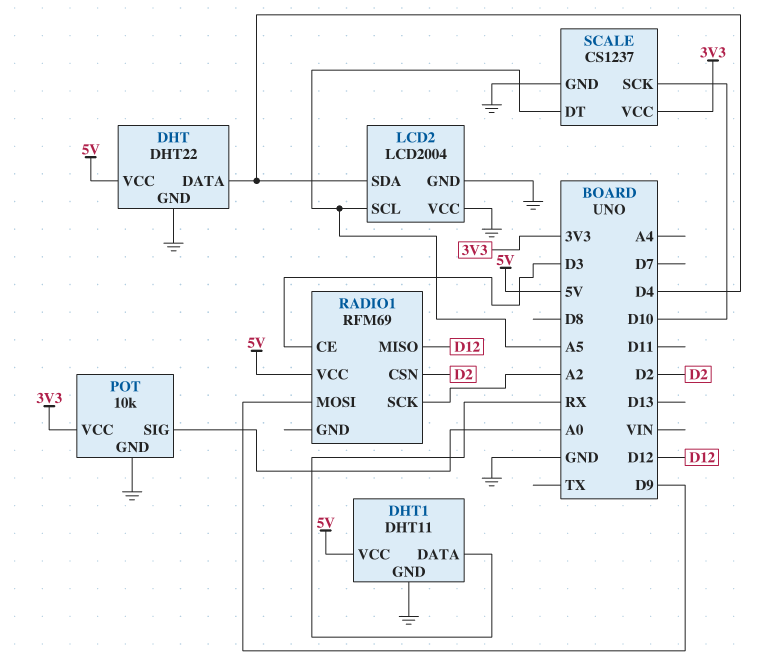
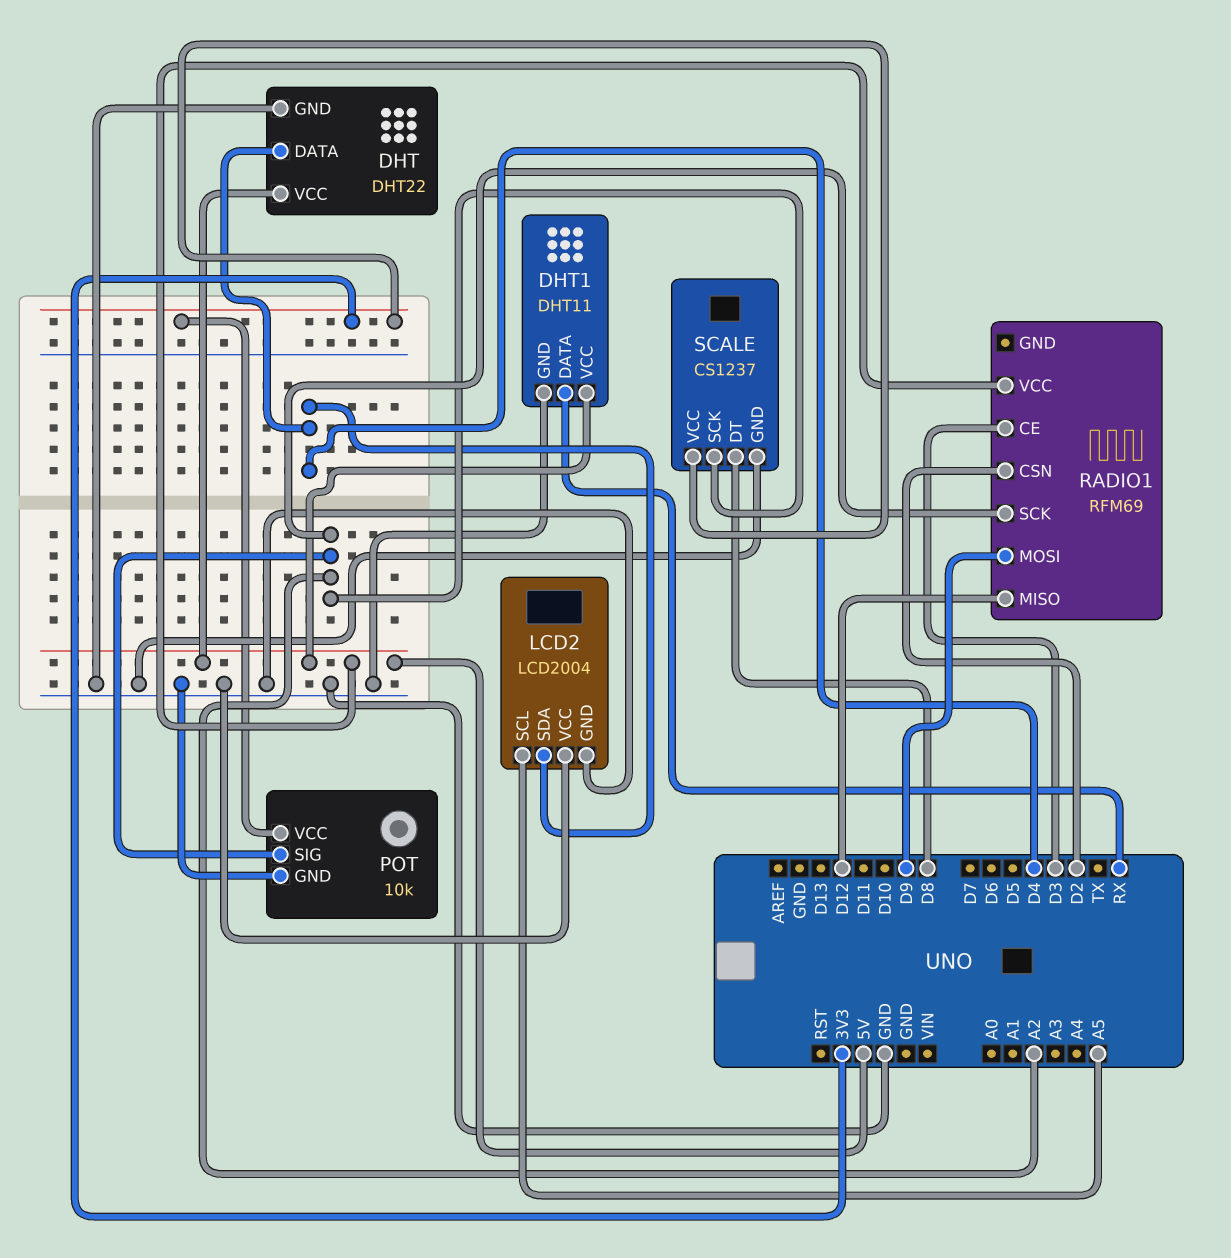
POT pin SIG: A0 -> A2
SCALE pin DT: A5 -> D8
SCALE pin SCK: D10 -> A2

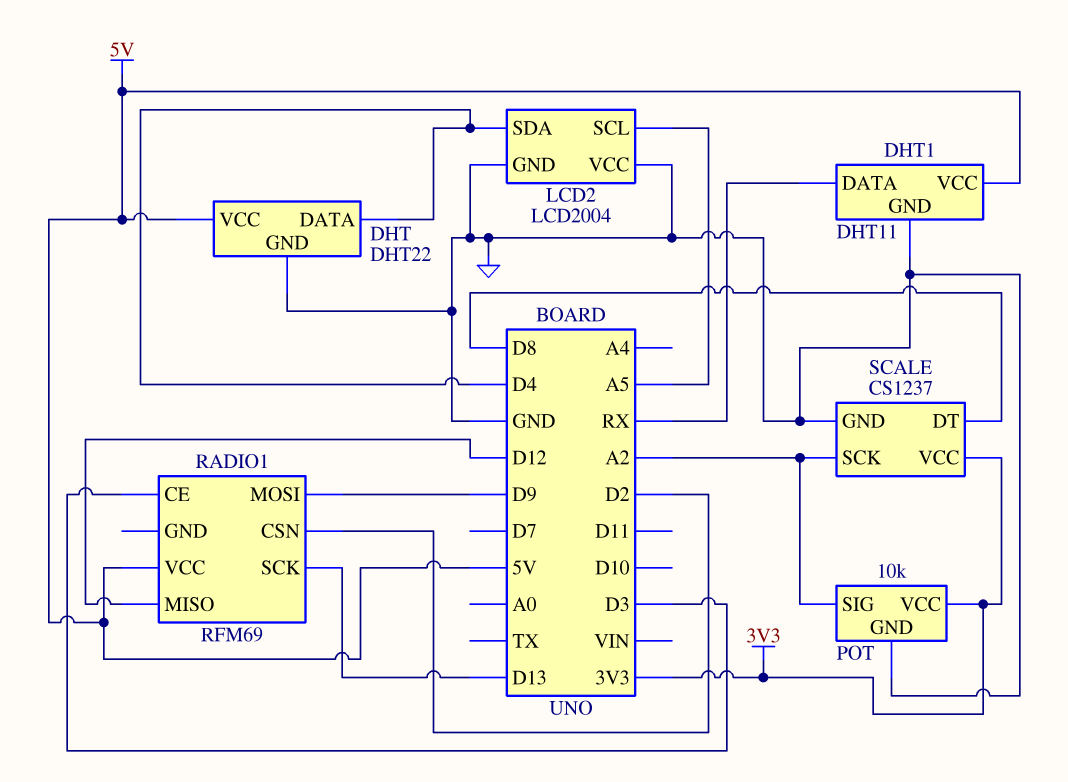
RADIO1 pin SCK: A2 -> D13

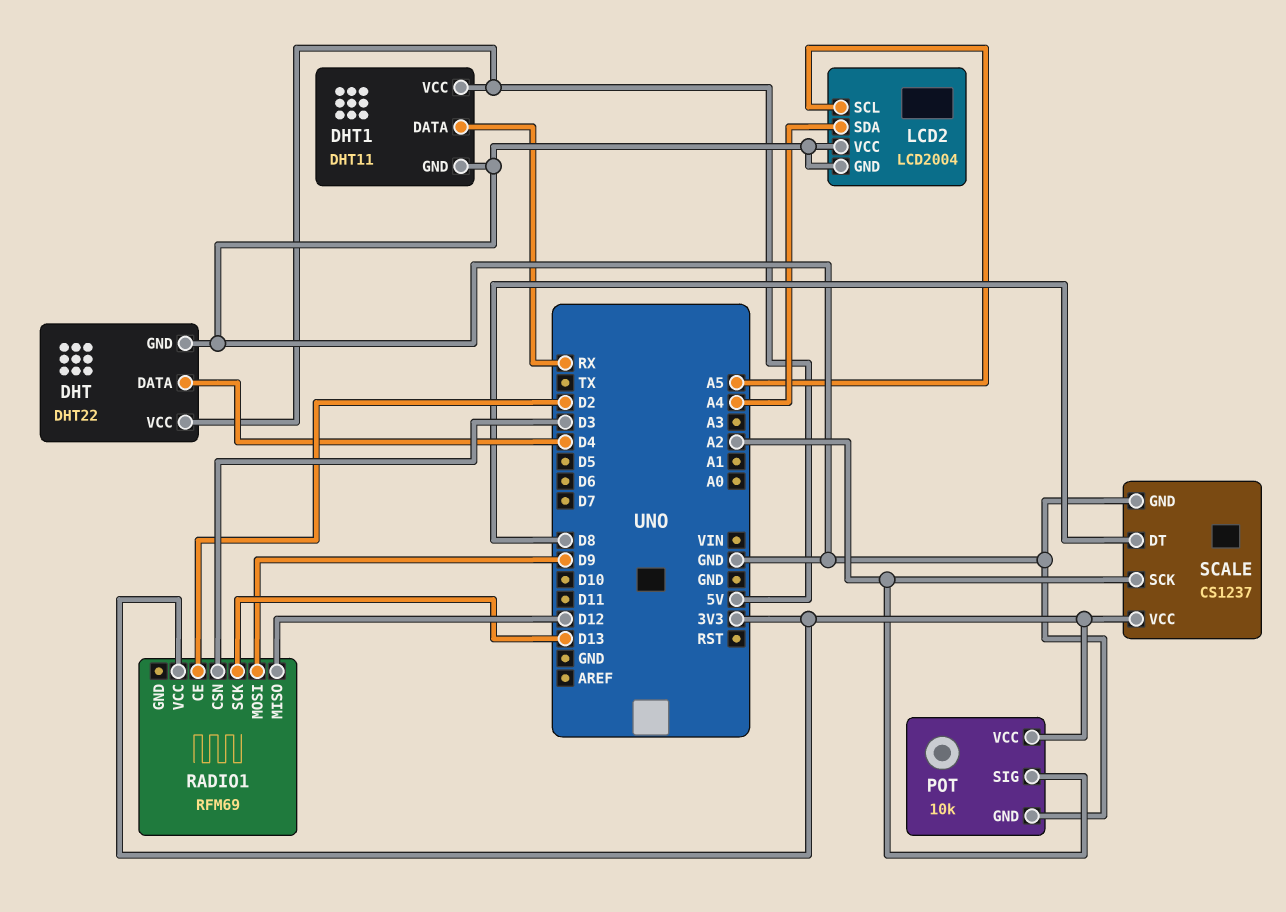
LCD2 pin SDA: D4 -> A4
RADIO1 pin CE: D3 -> D2
RADIO1 pin CSN: D2 -> D3
RADIO1 pin VCC: 5V -> 3V3

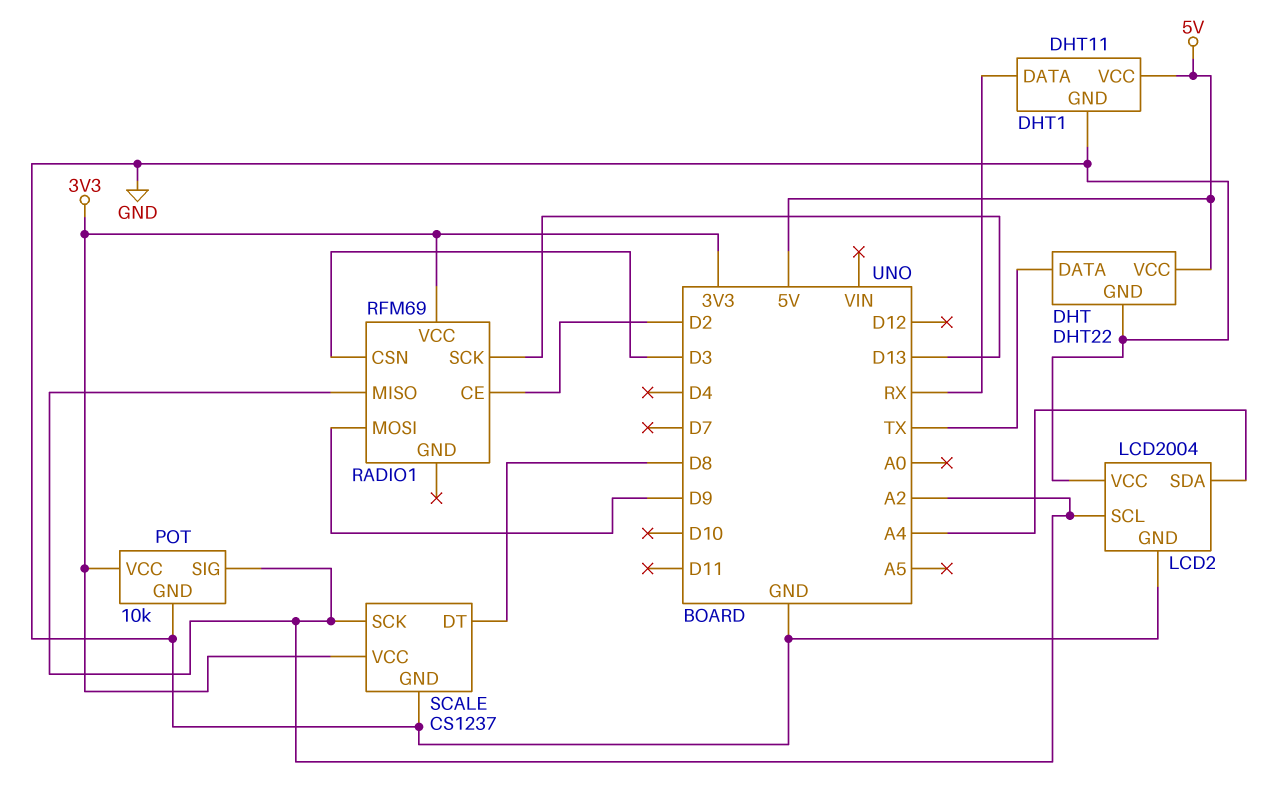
DHT pin DATA: D4 -> TX
LCD2 pin SCL: A5 -> A2
RADIO1 pin MISO: D12 -> A2

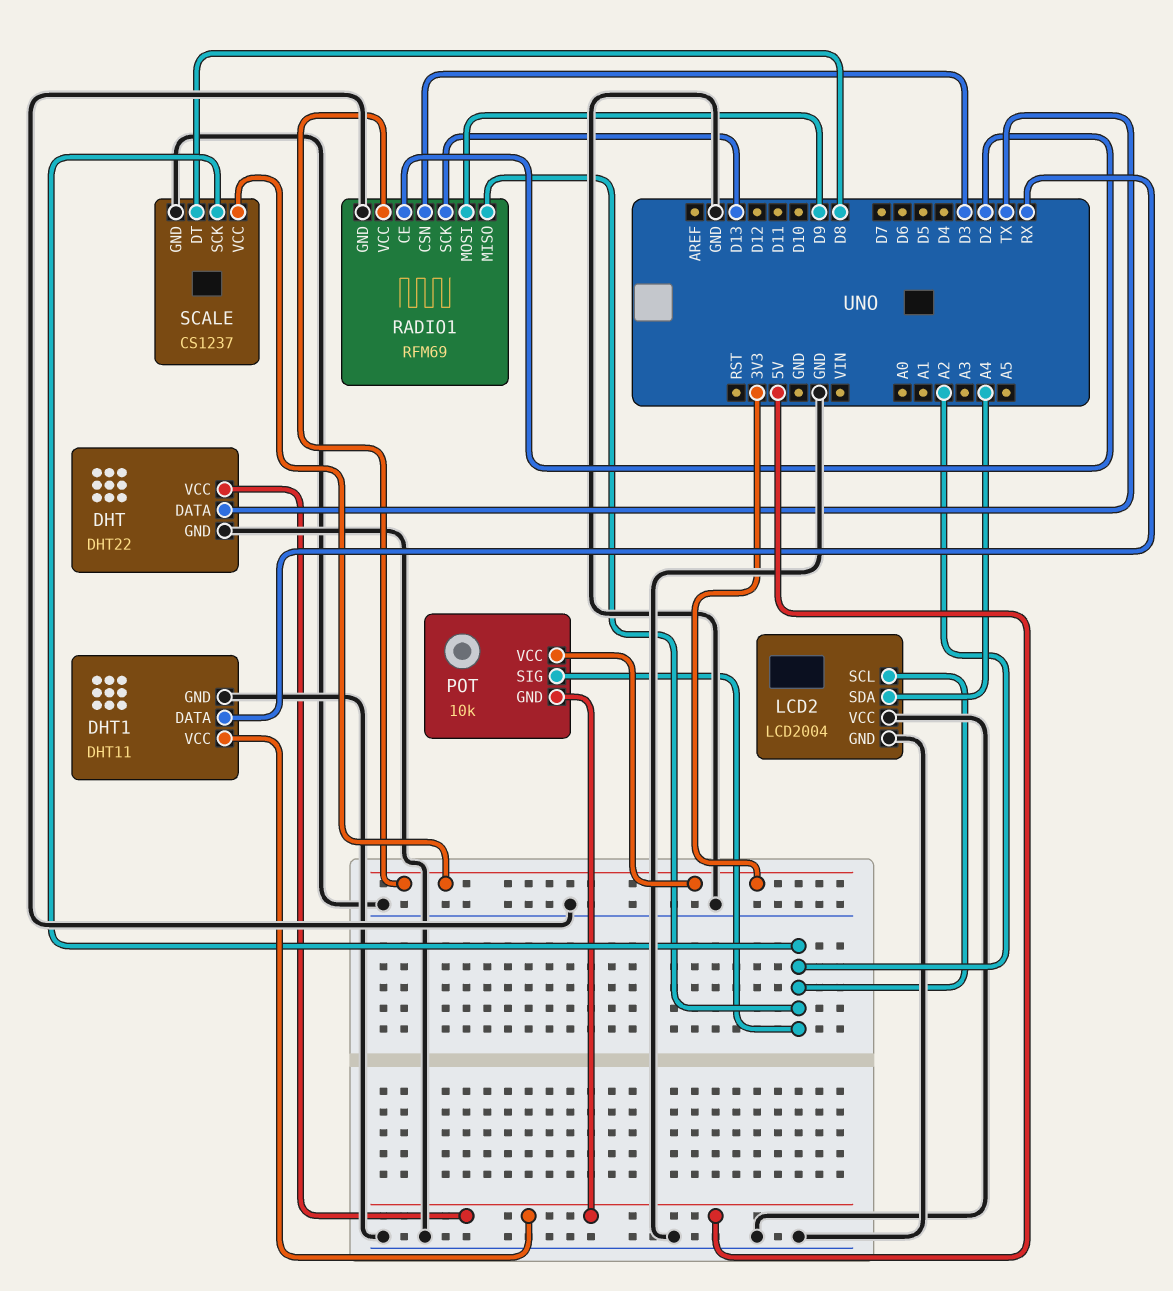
POT pin GND: GND -> 5V
RADIO1 pin GND: none -> GND

